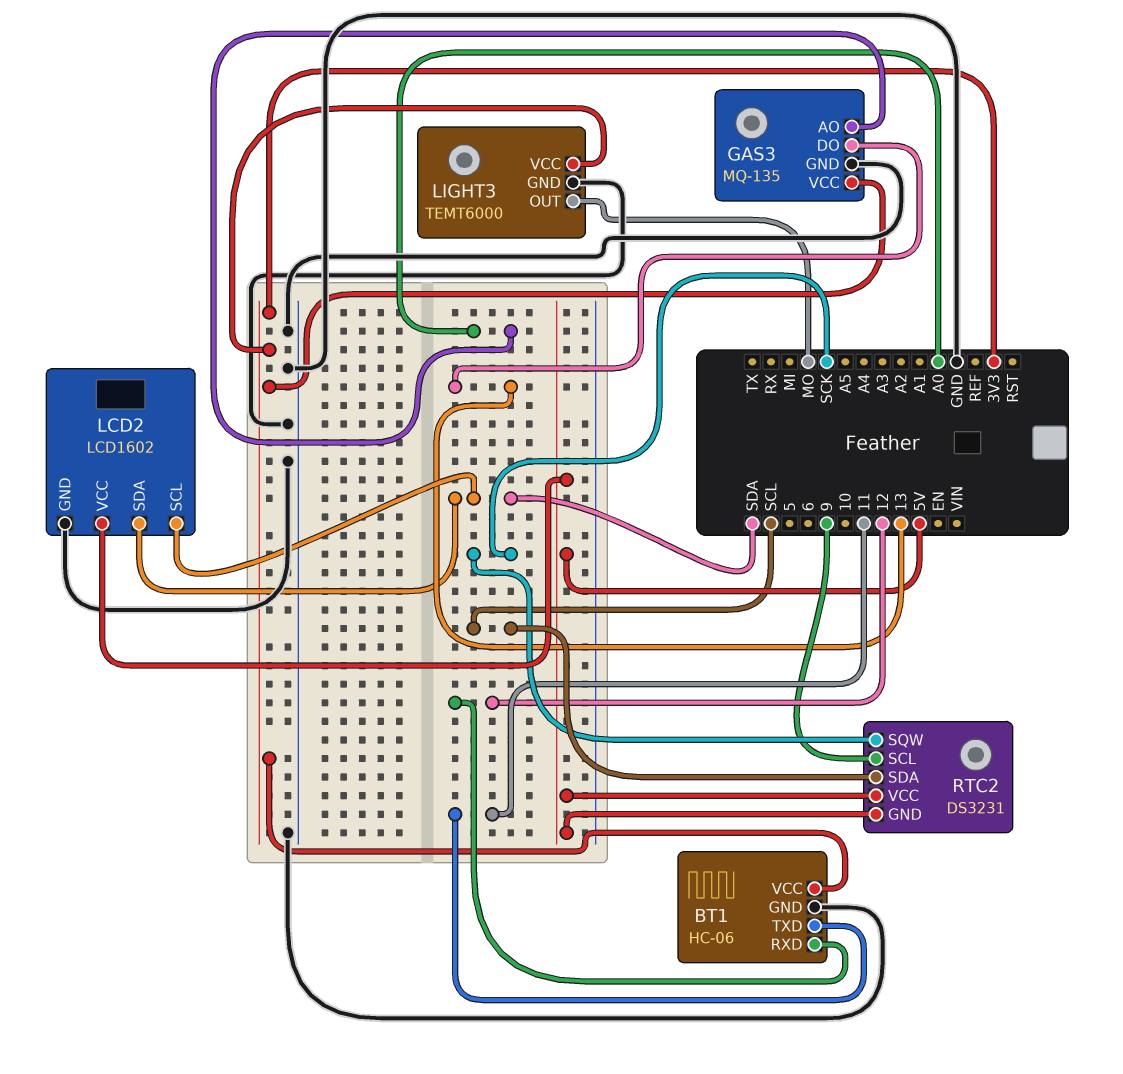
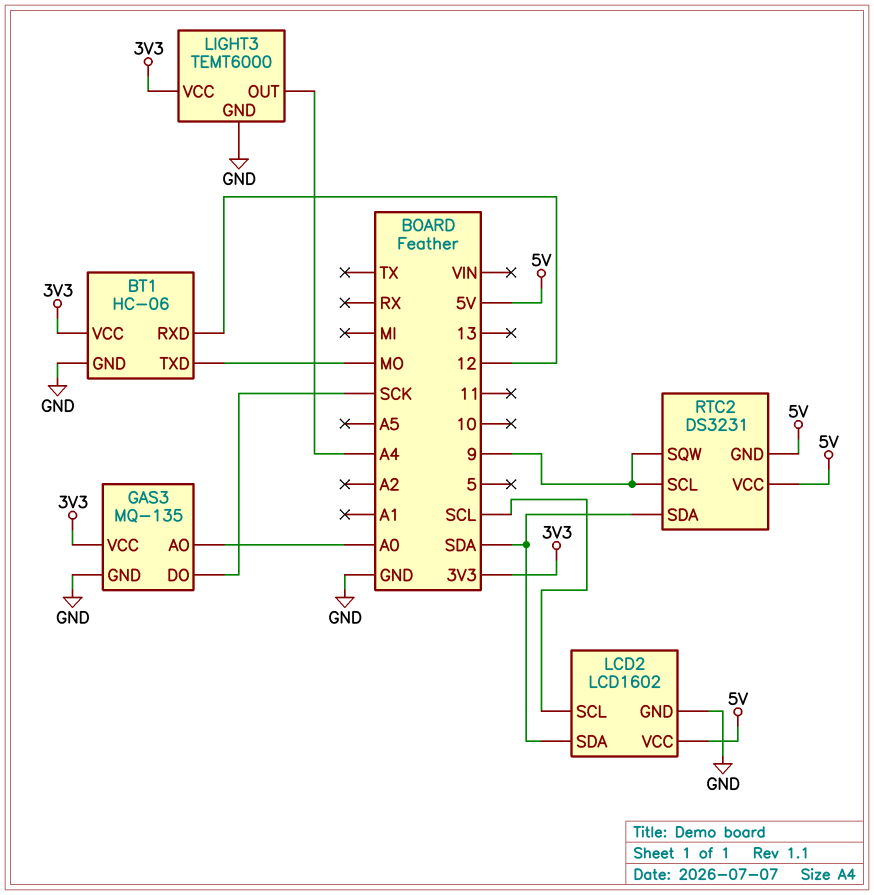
BT1 pin TXD: 11 -> MO
GAS3 pin DO: 13 -> SCK
LCD2 pin SCL: SDA -> SCL
LIGHT3 pin OUT: MO -> A4
RTC2 pin SDA: SCL -> SDA
RTC2 pin SQW: SCK -> 9

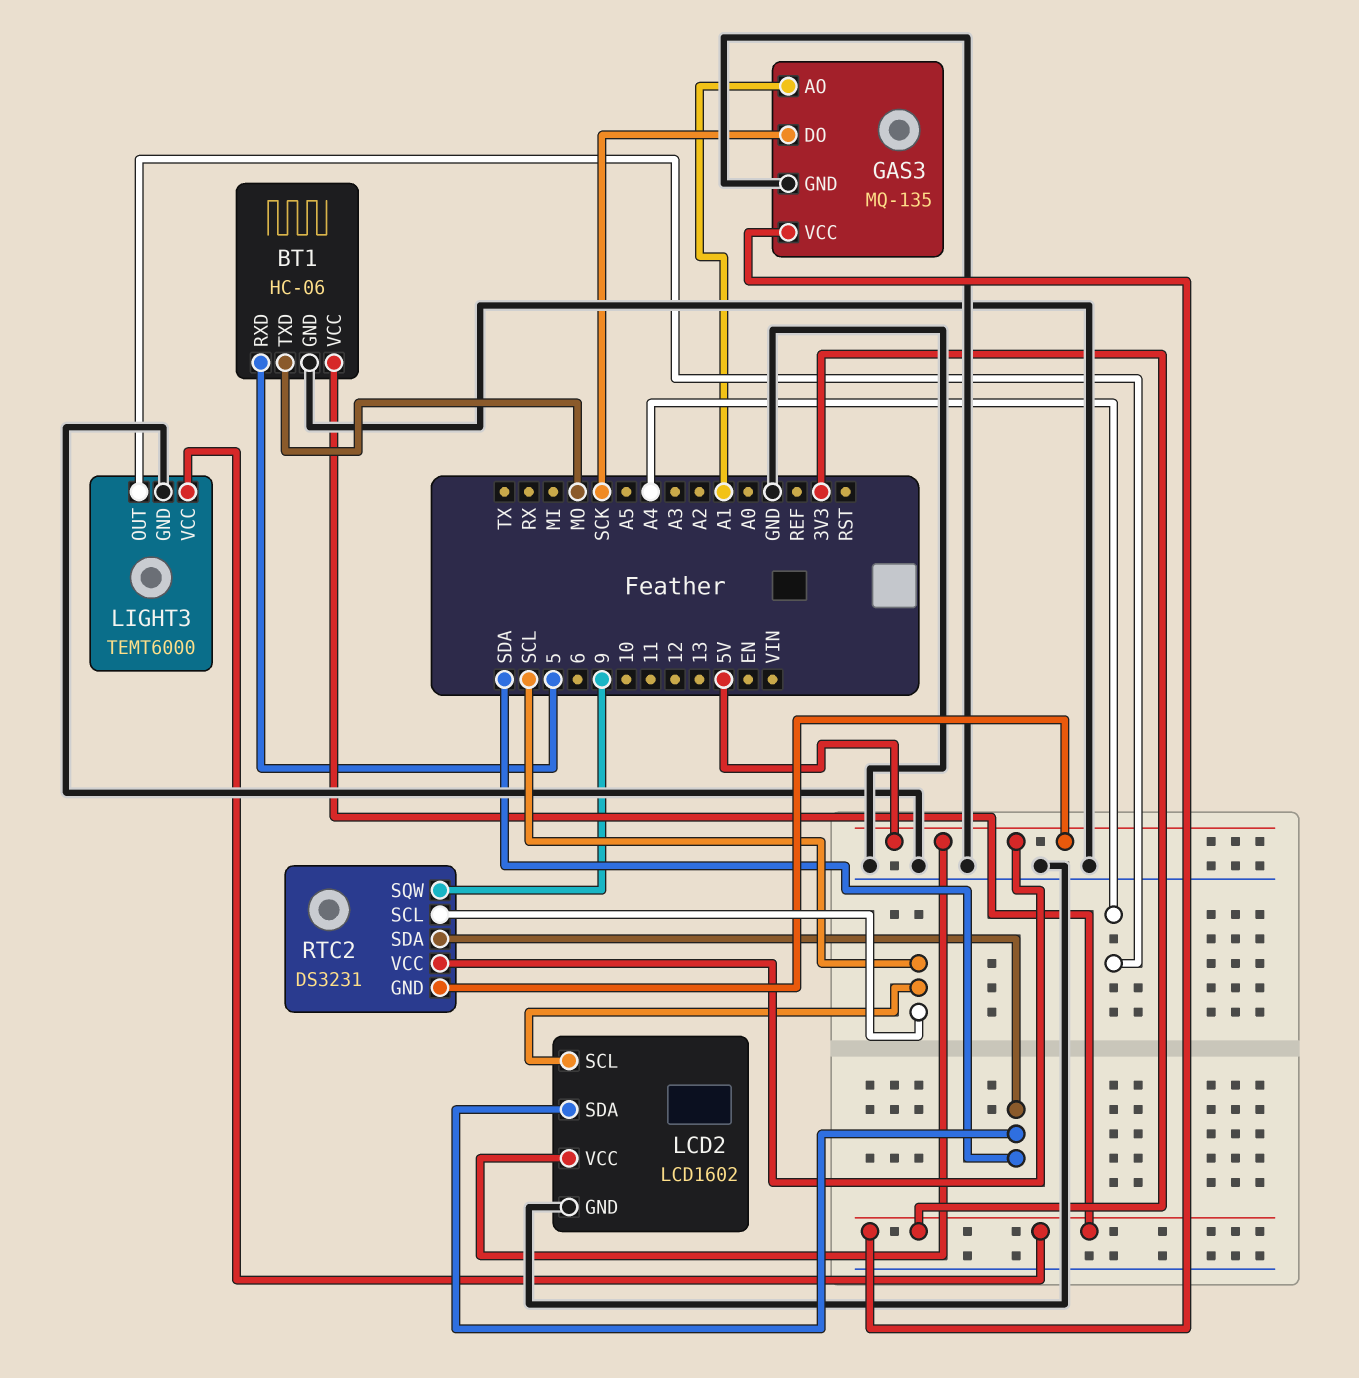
BT1 pin RXD: 12 -> 5
GAS3 pin AO: A0 -> A1
RTC2 pin SCL: 9 -> SCL

